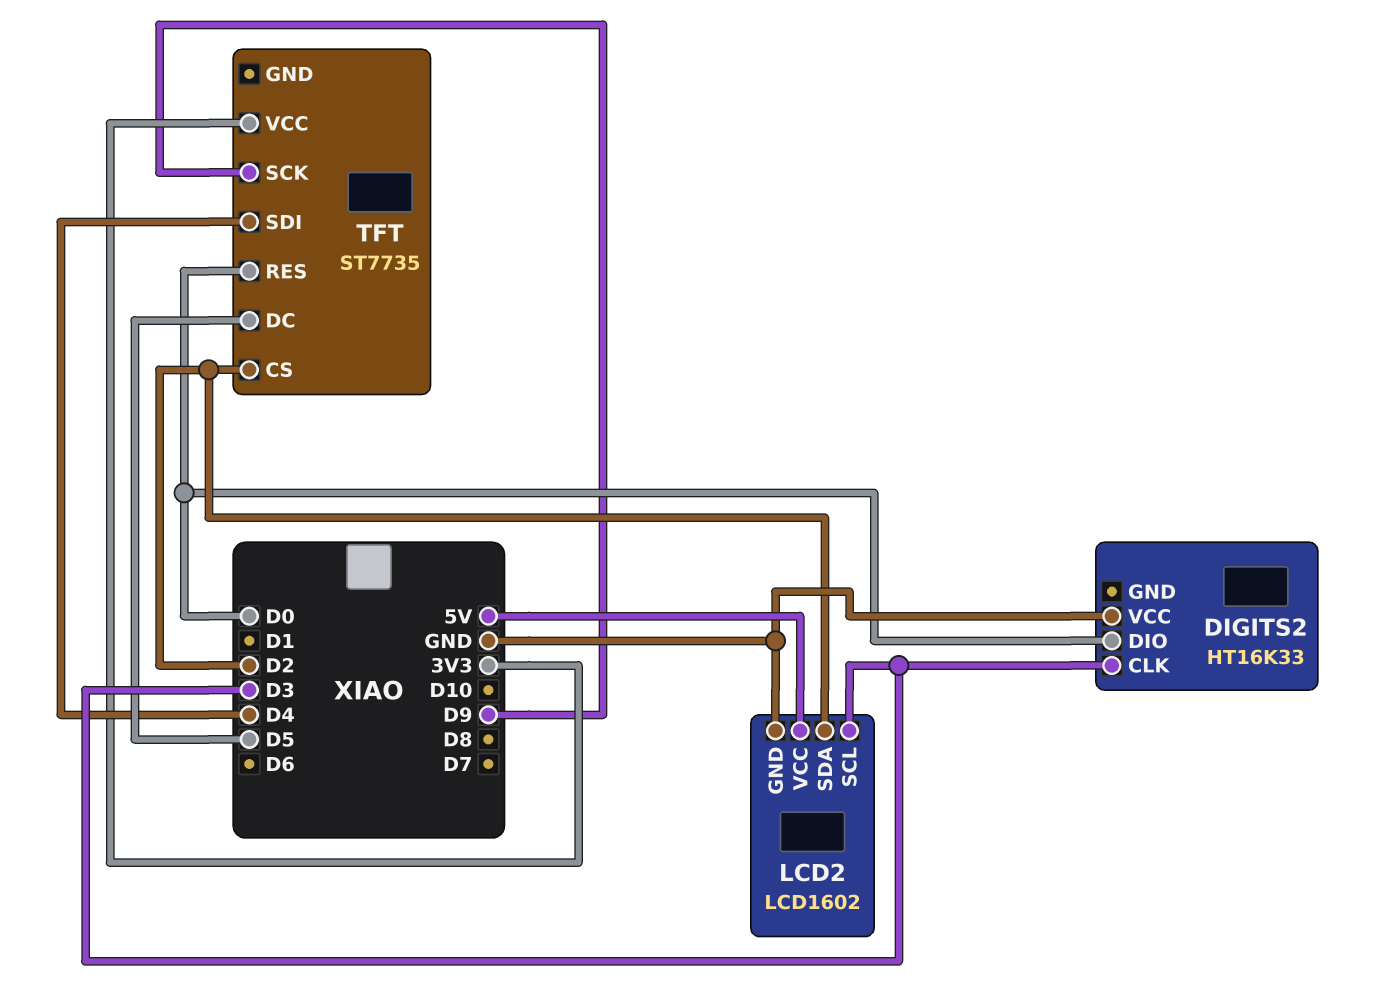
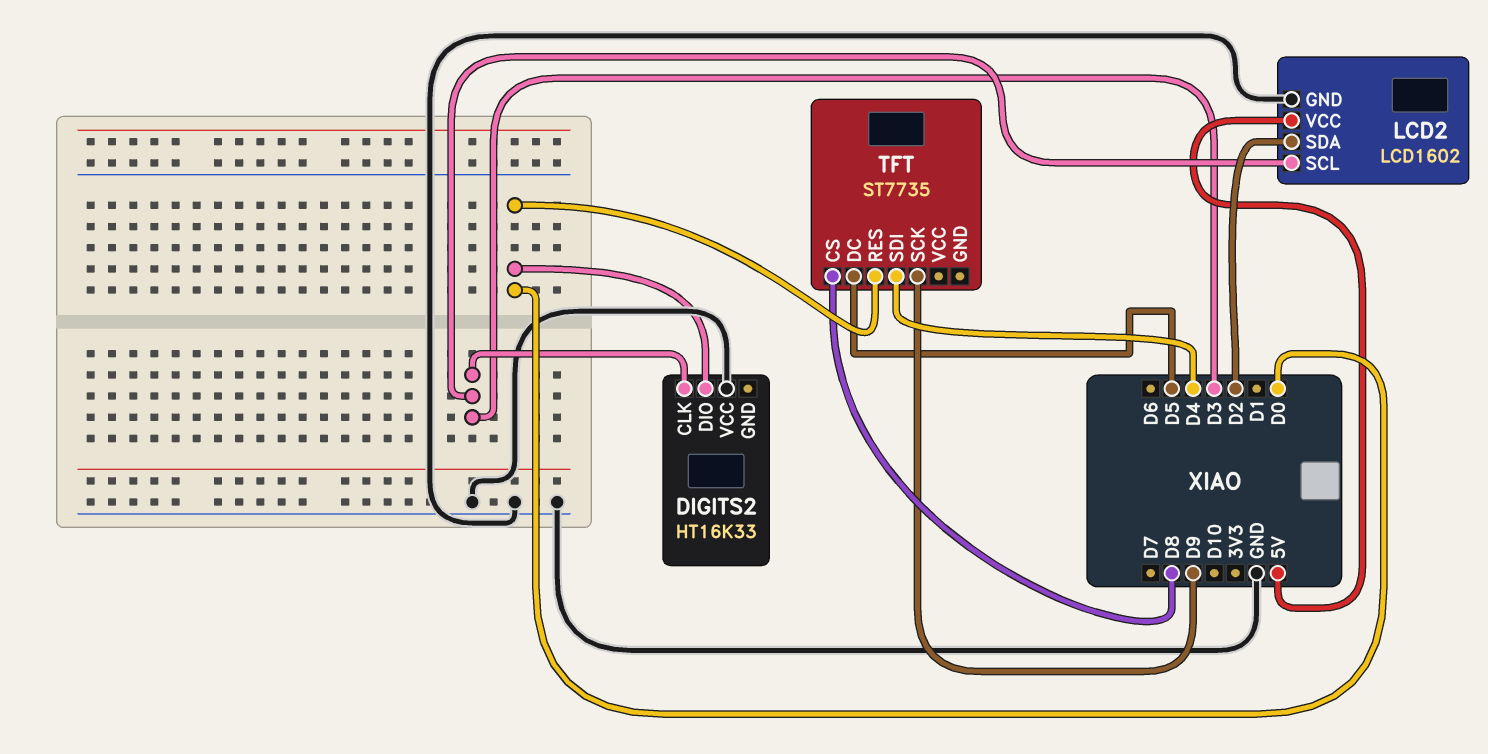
TFT pin CS: D2 -> D8
TFT pin VCC: 3V3 -> none

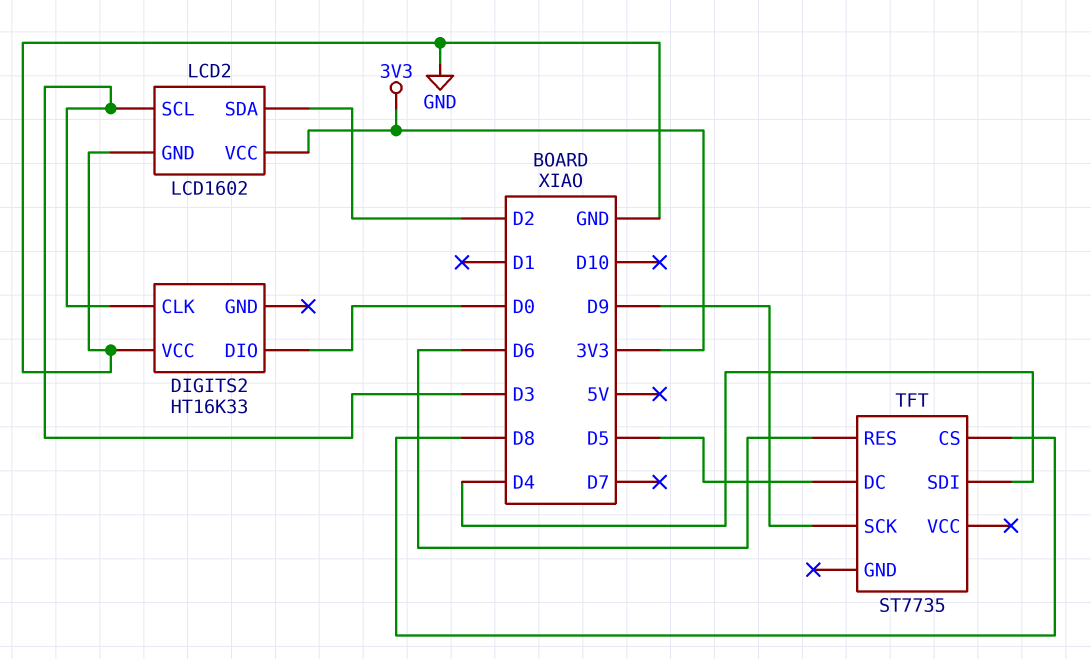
LCD2 pin VCC: 5V -> 3V3
TFT pin RES: D0 -> D6

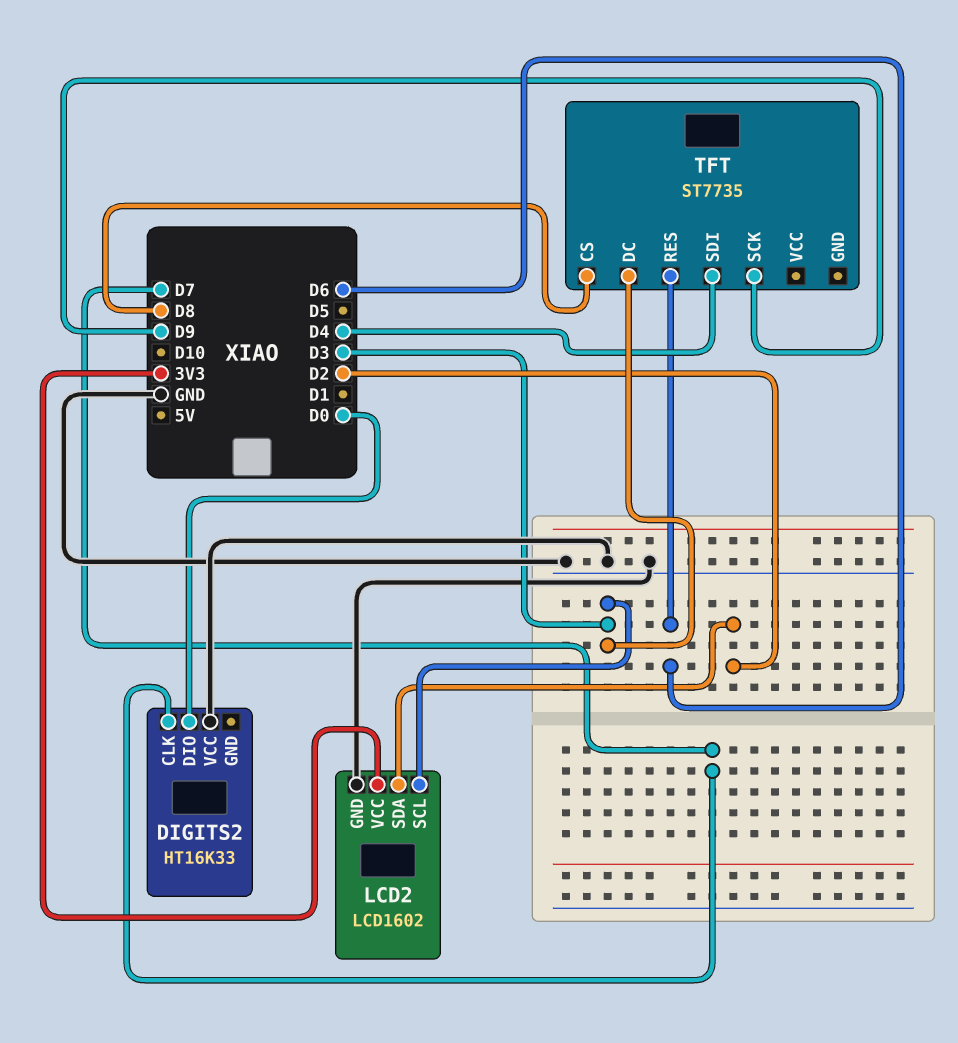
DIGITS2 pin CLK: D3 -> D7
TFT pin DC: D5 -> D3

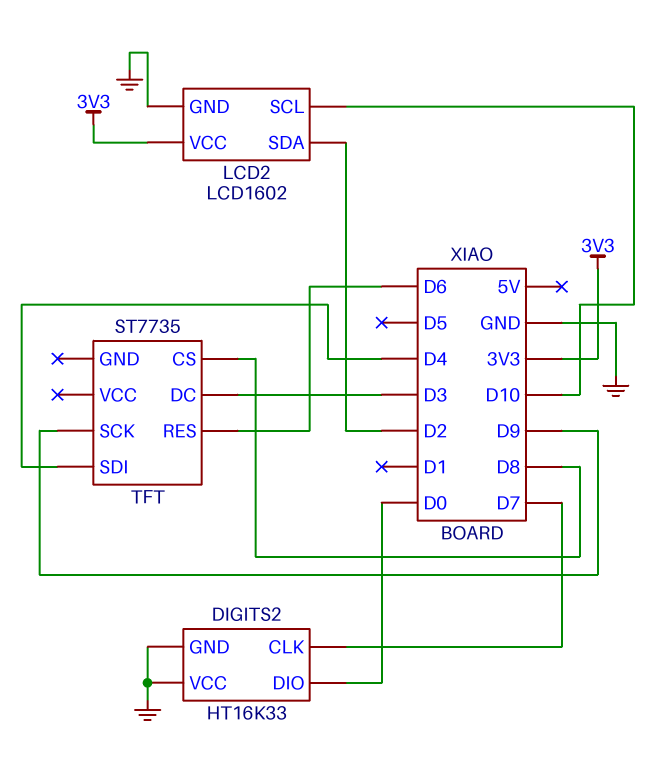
DIGITS2 pin GND: none -> GND
LCD2 pin SCL: D3 -> D10

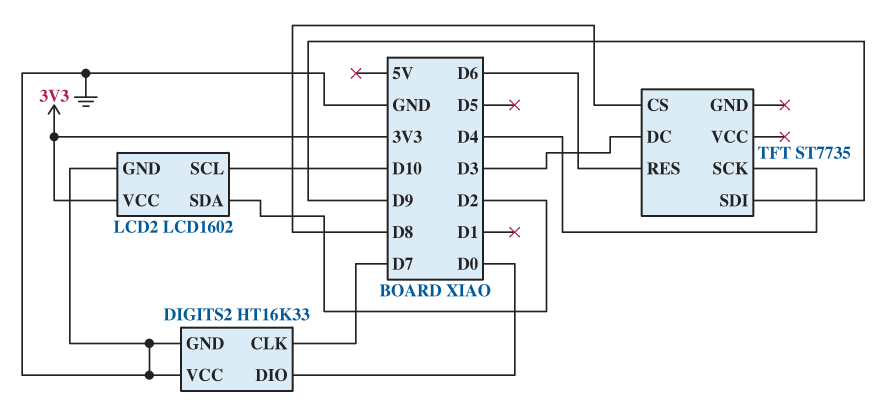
TFT pin SCK: D9 -> D4
TFT pin SDI: D4 -> D9

